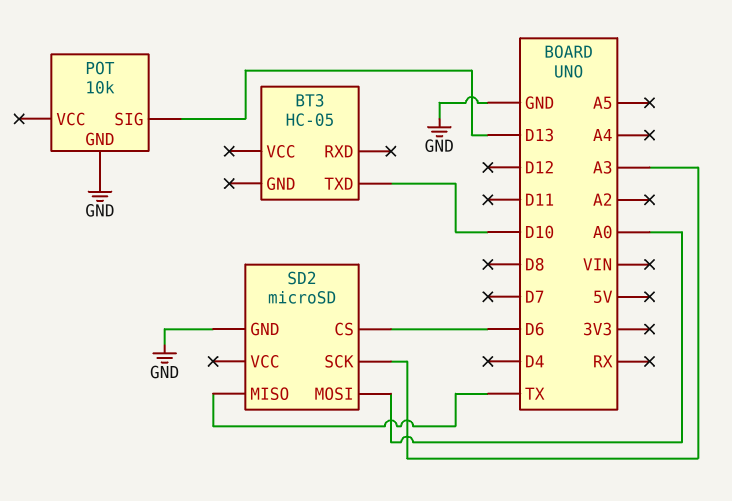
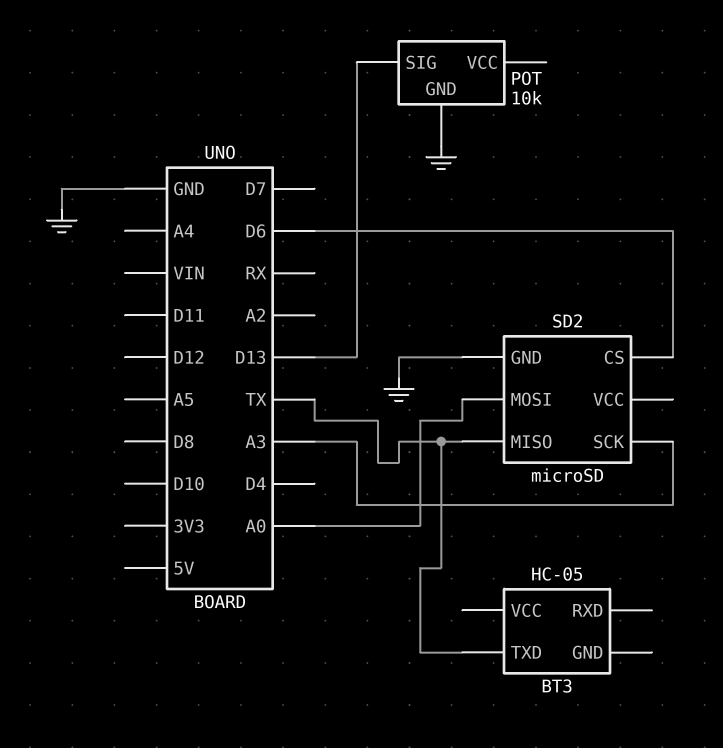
BT3 pin TXD: D10 -> TX

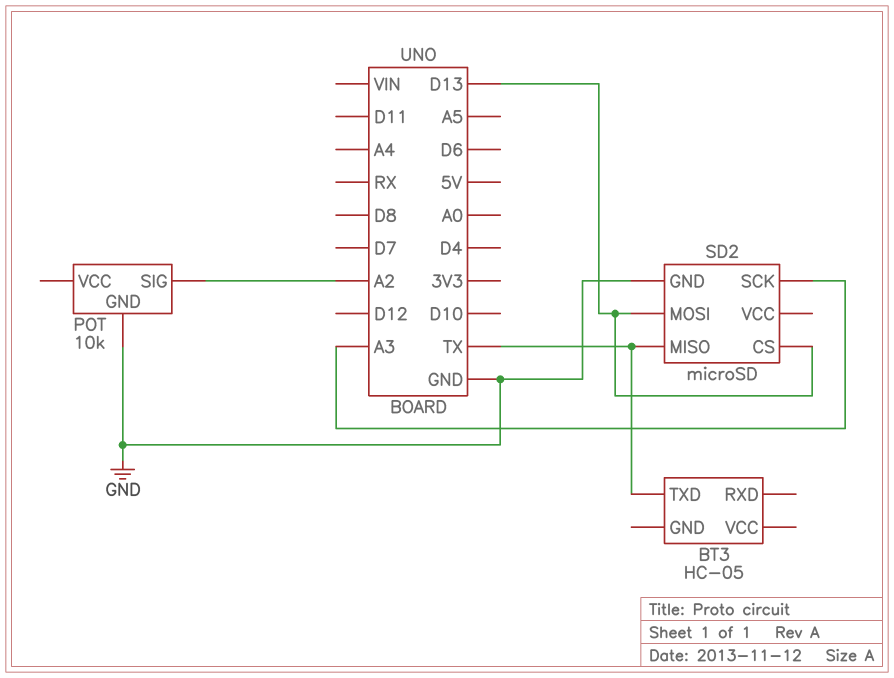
POT pin SIG: D13 -> A2
SD2 pin CS: D6 -> D13
SD2 pin MOSI: A0 -> D13

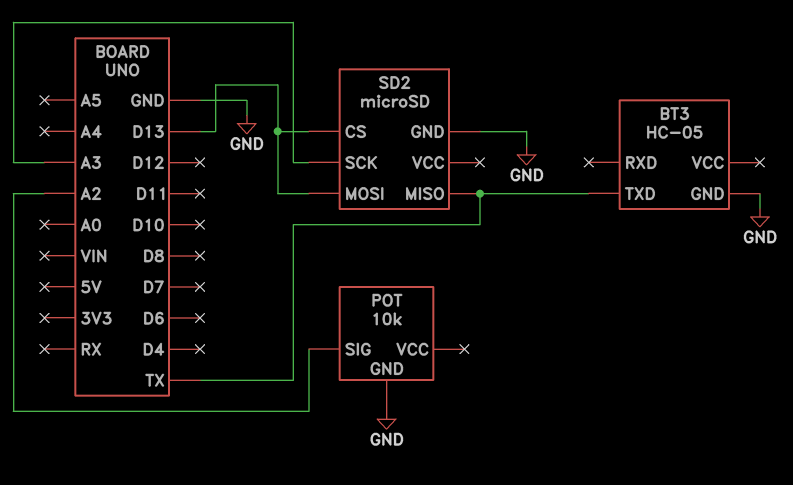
BT3 pin GND: none -> GND

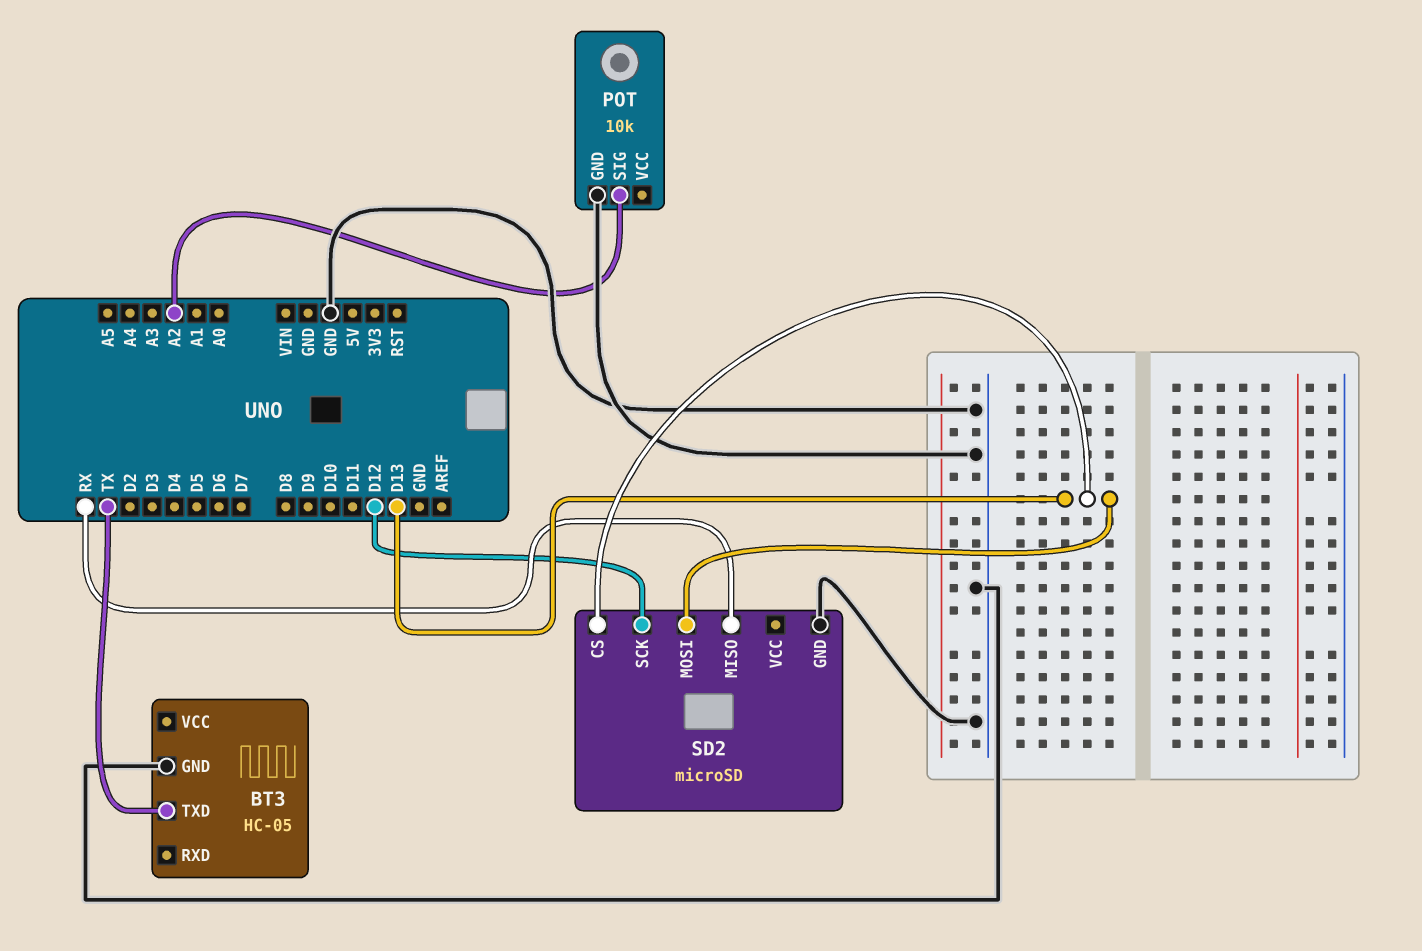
SD2 pin MISO: TX -> RX
SD2 pin SCK: A3 -> D12

